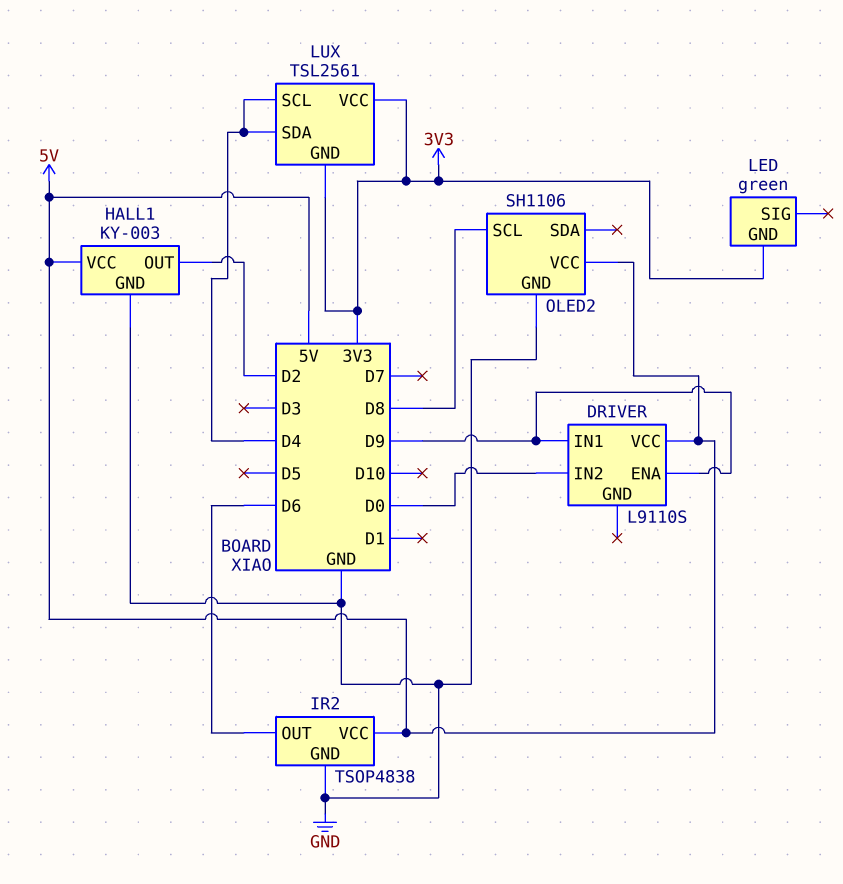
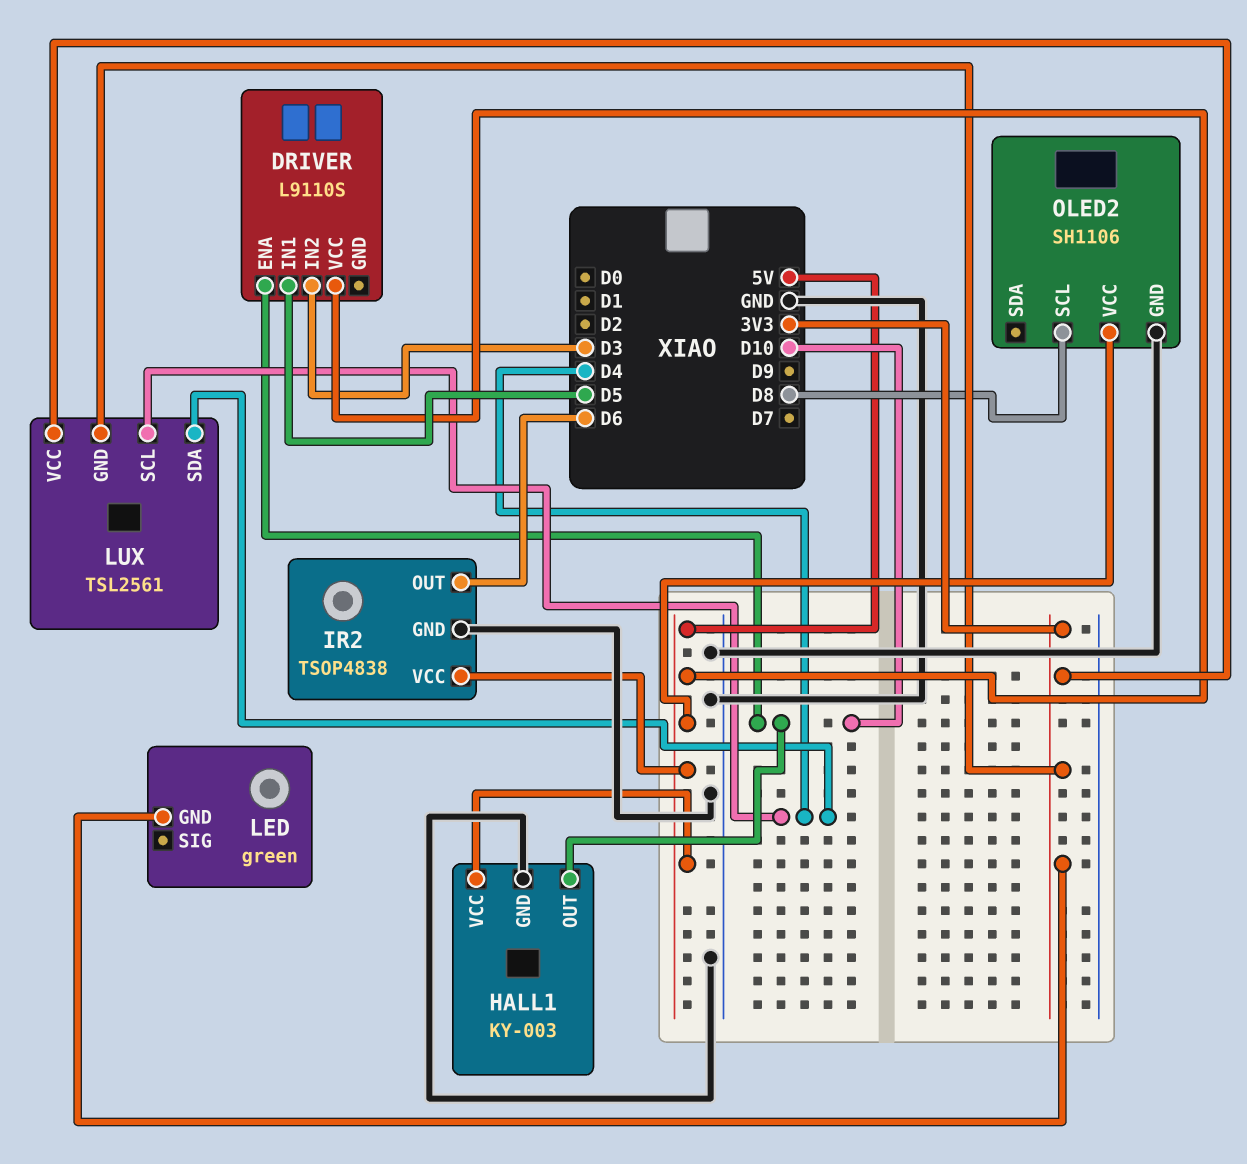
DRIVER pin ENA: D9 -> D10
DRIVER pin IN1: D9 -> D5
DRIVER pin IN2: D0 -> D3
HALL1 pin OUT: D2 -> D10

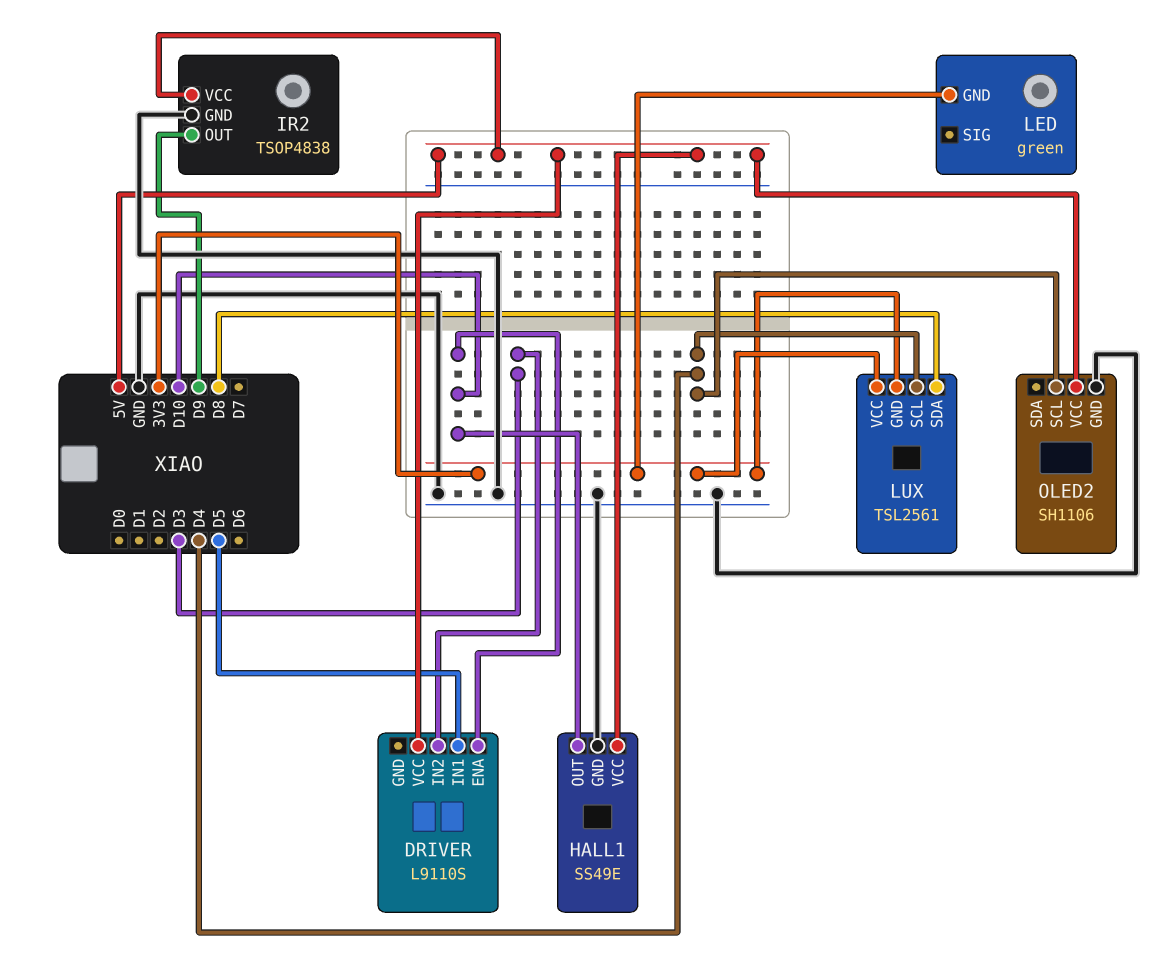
HALL1: KY-003 -> SS49E
IR2 pin OUT: D6 -> D9
LUX pin SDA: D4 -> D8
OLED2 pin SCL: D8 -> D4

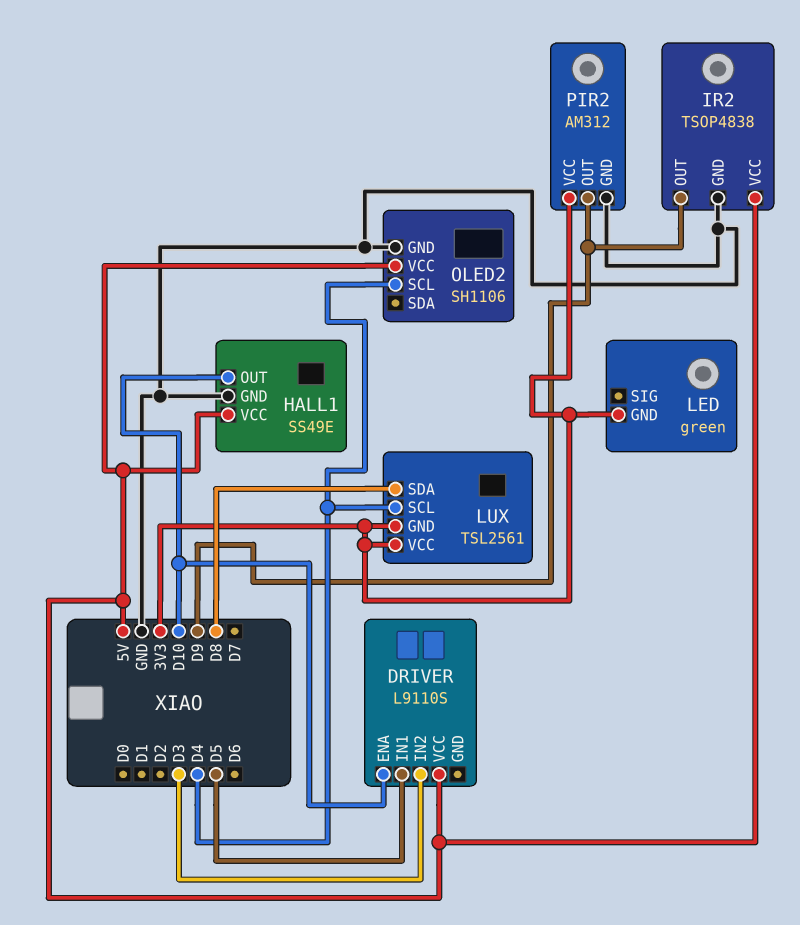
PIR2: none -> AM312
PIR2 pin GND: none -> GND
PIR2 pin OUT: none -> D9
PIR2 pin VCC: none -> 3V3

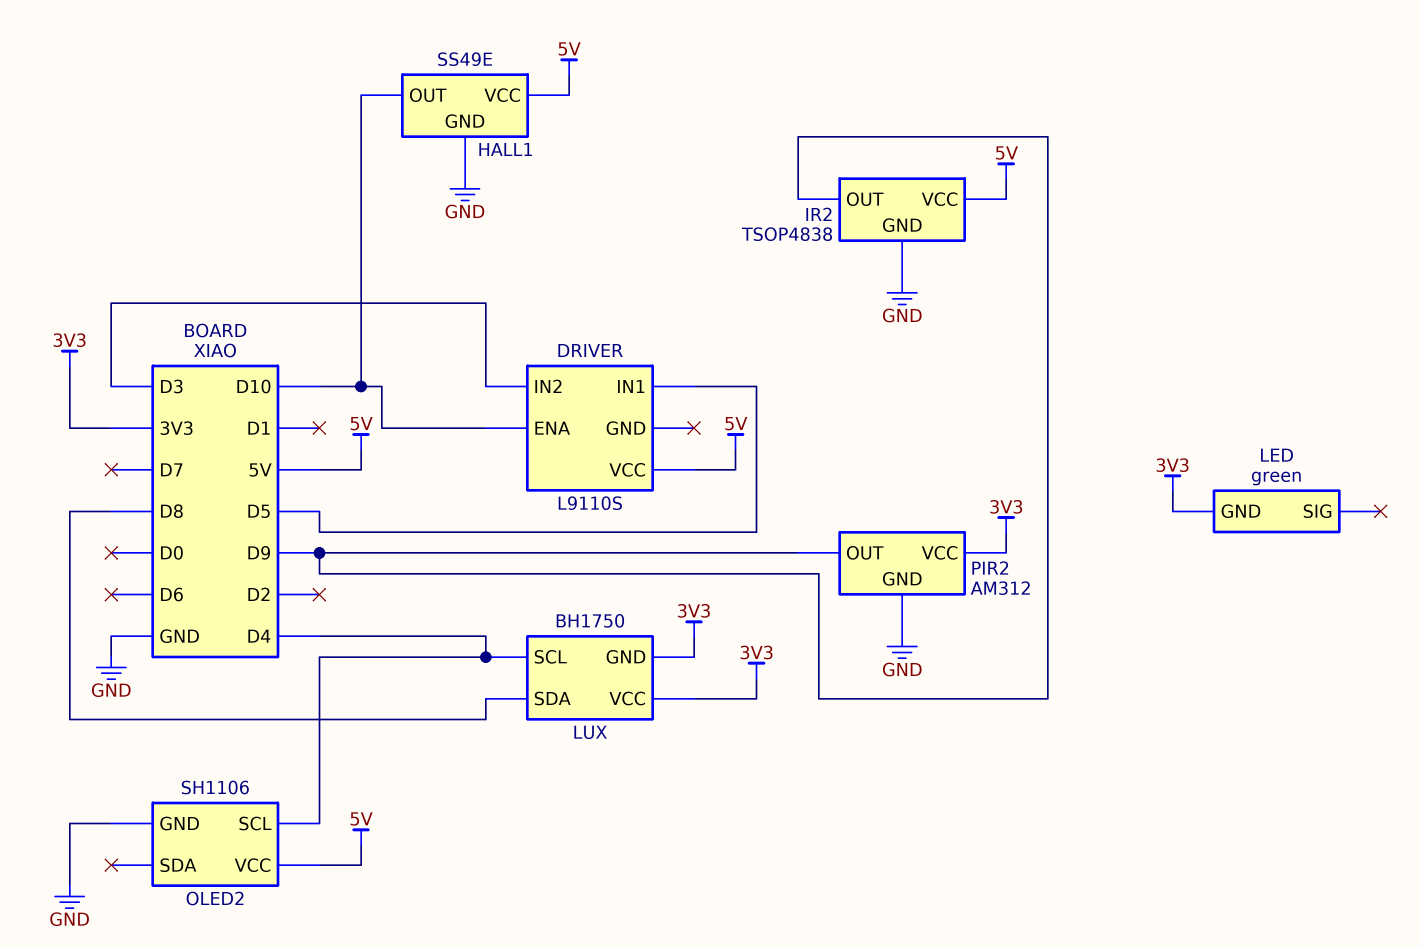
LUX: TSL2561 -> BH1750

